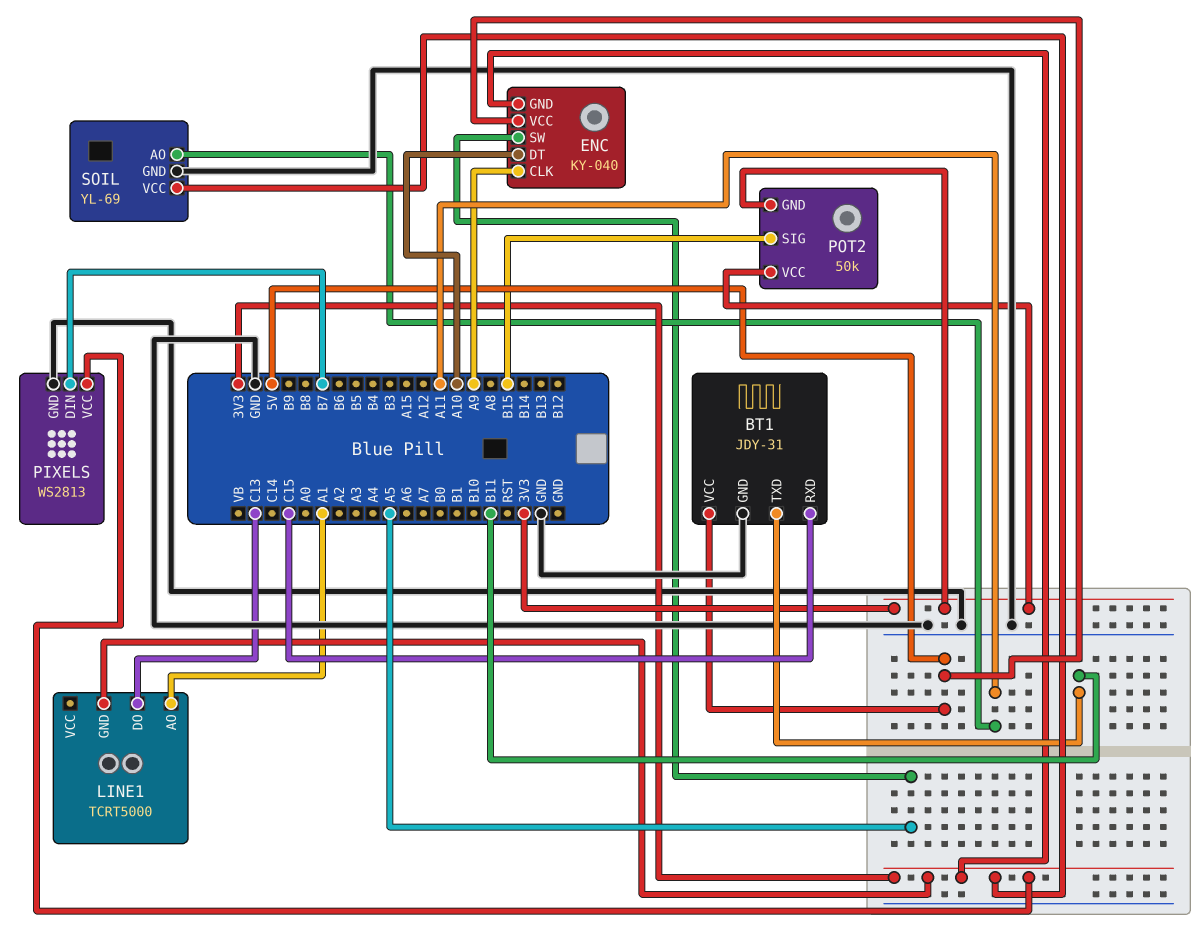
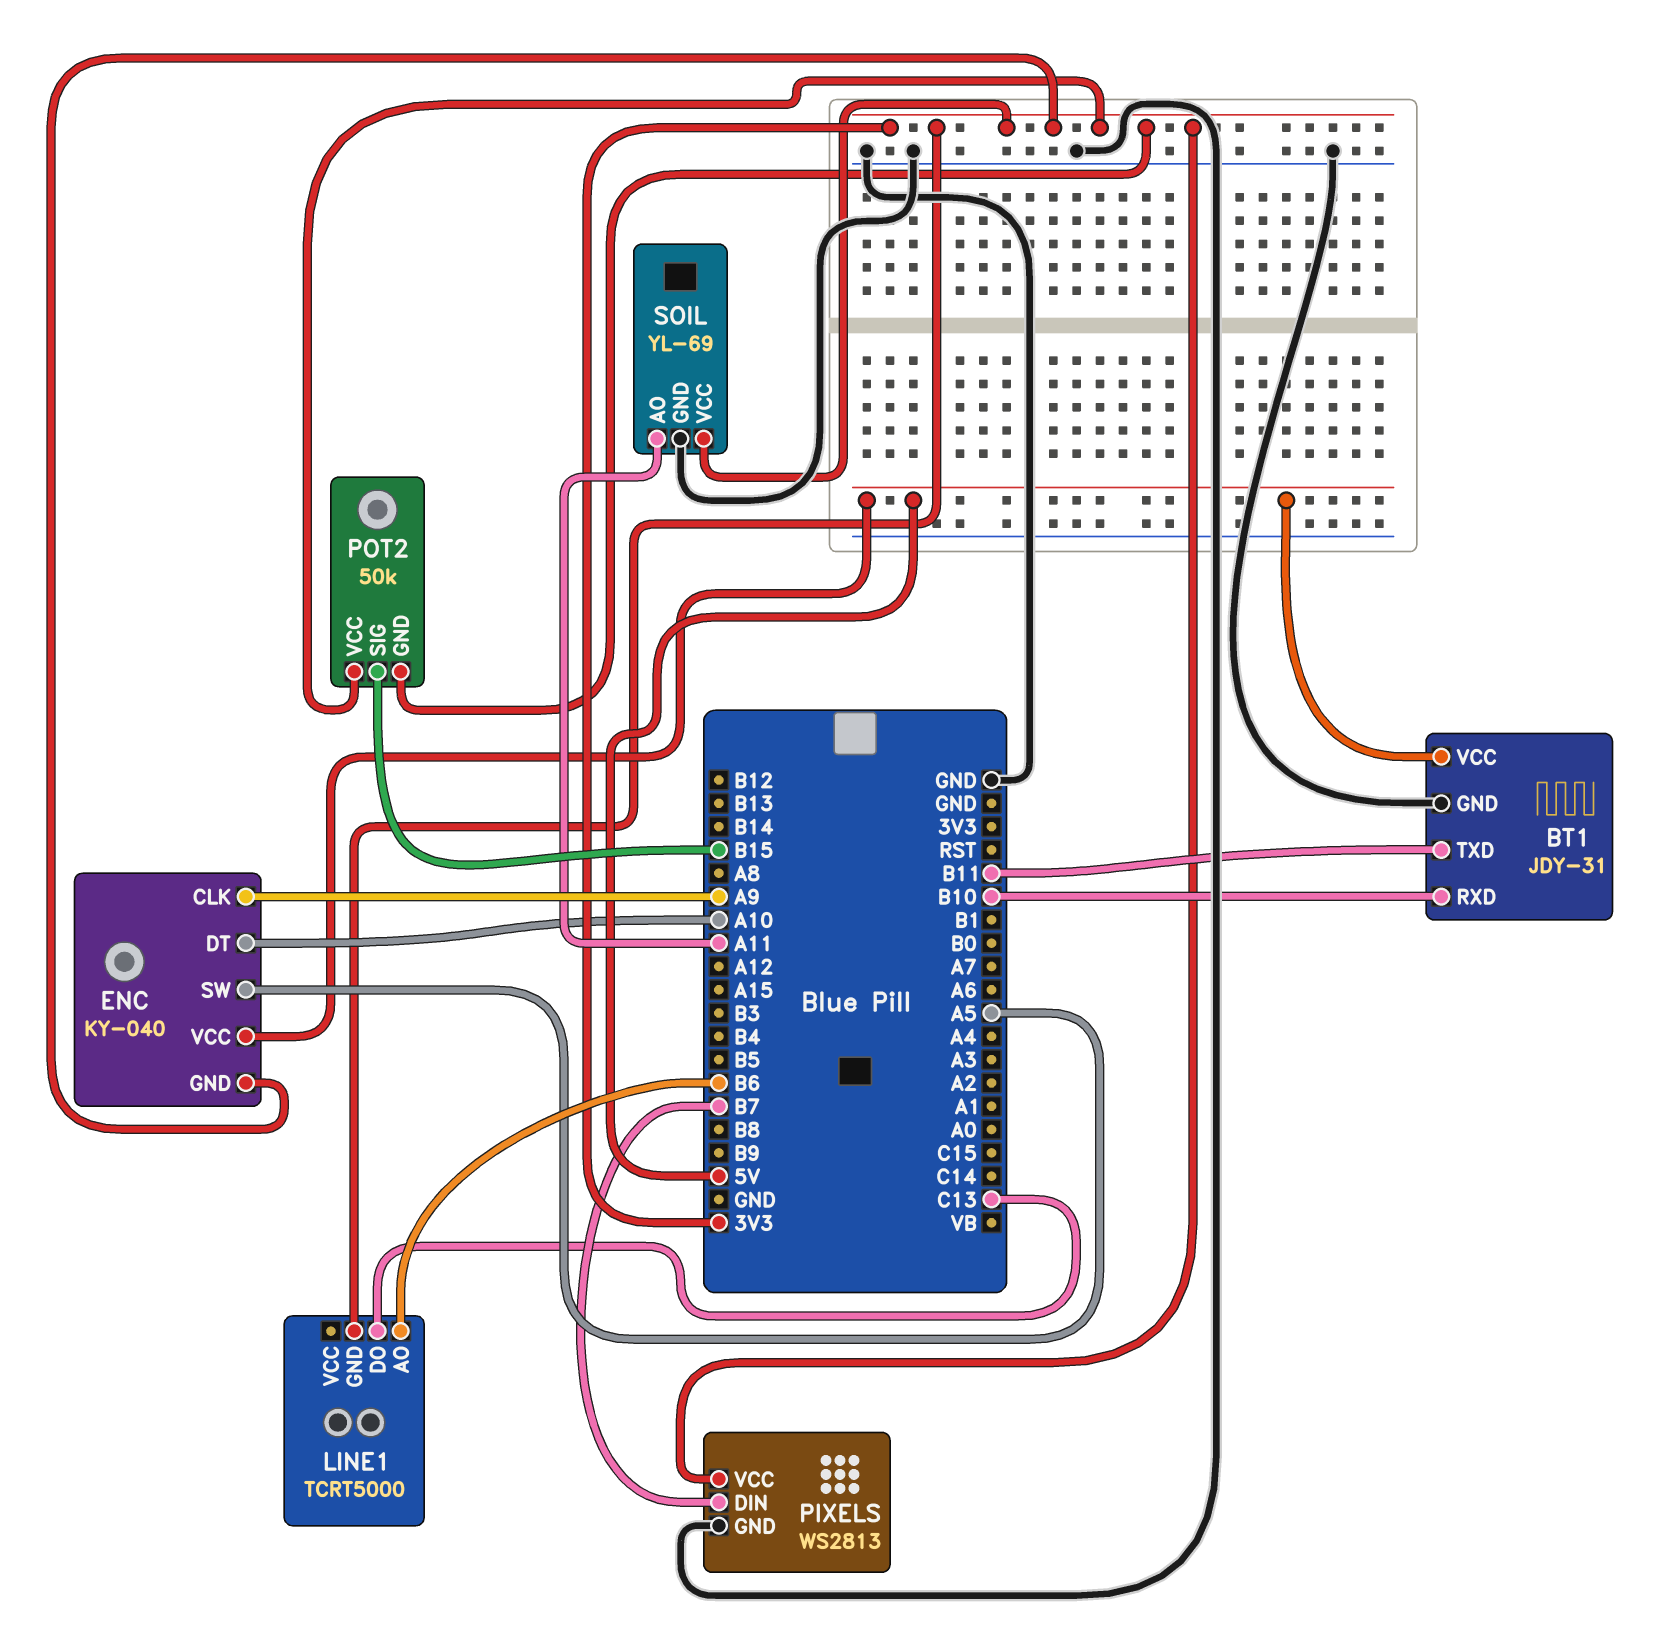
BT1 pin RXD: C15 -> B10
LINE1 pin AO: A1 -> B6

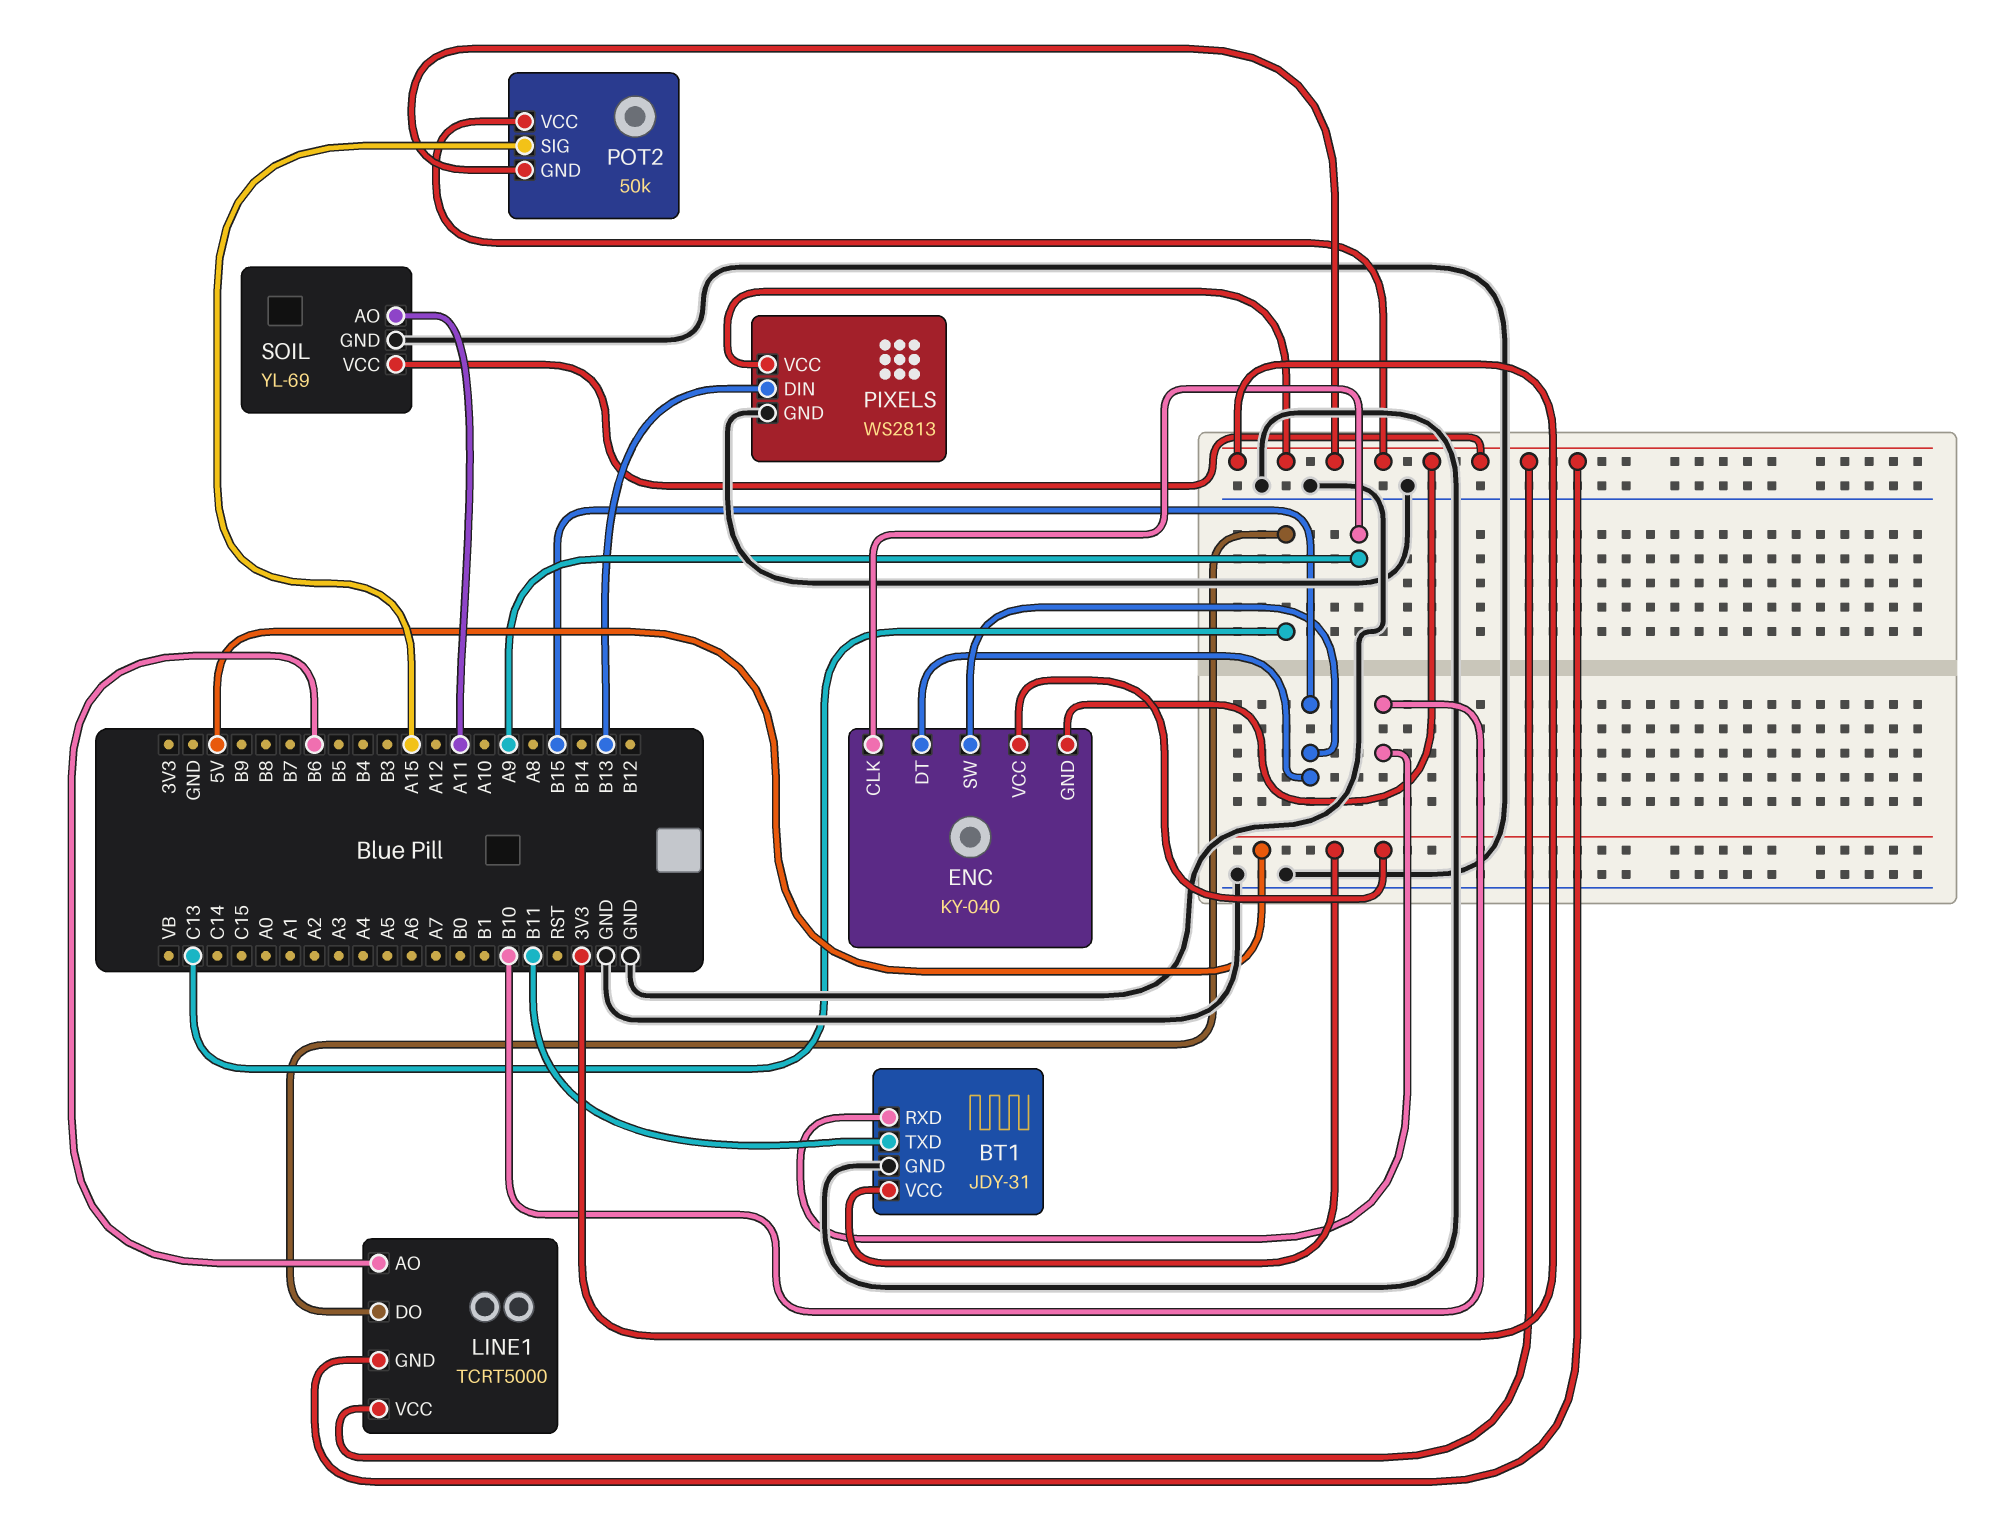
ENC pin DT: A10 -> B15
ENC pin SW: A5 -> B15
LINE1 pin VCC: none -> 3V3
PIXELS pin DIN: B7 -> B13
POT2 pin SIG: B15 -> A15

